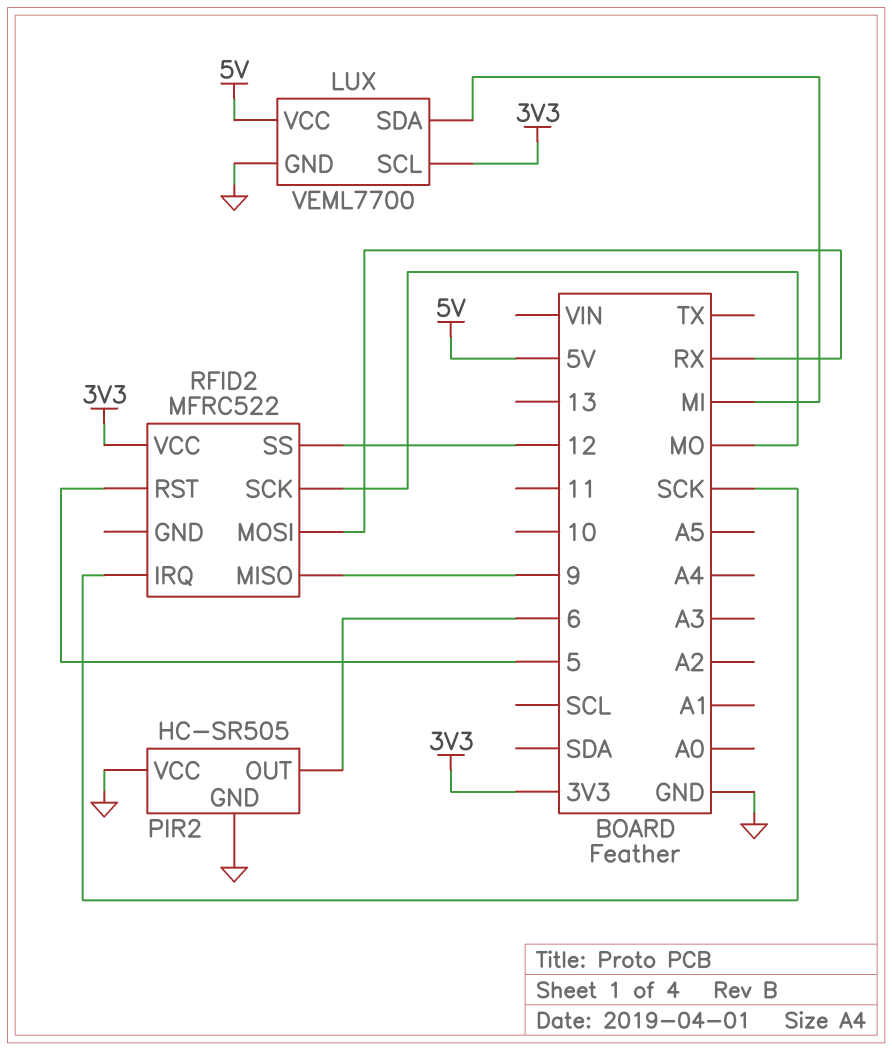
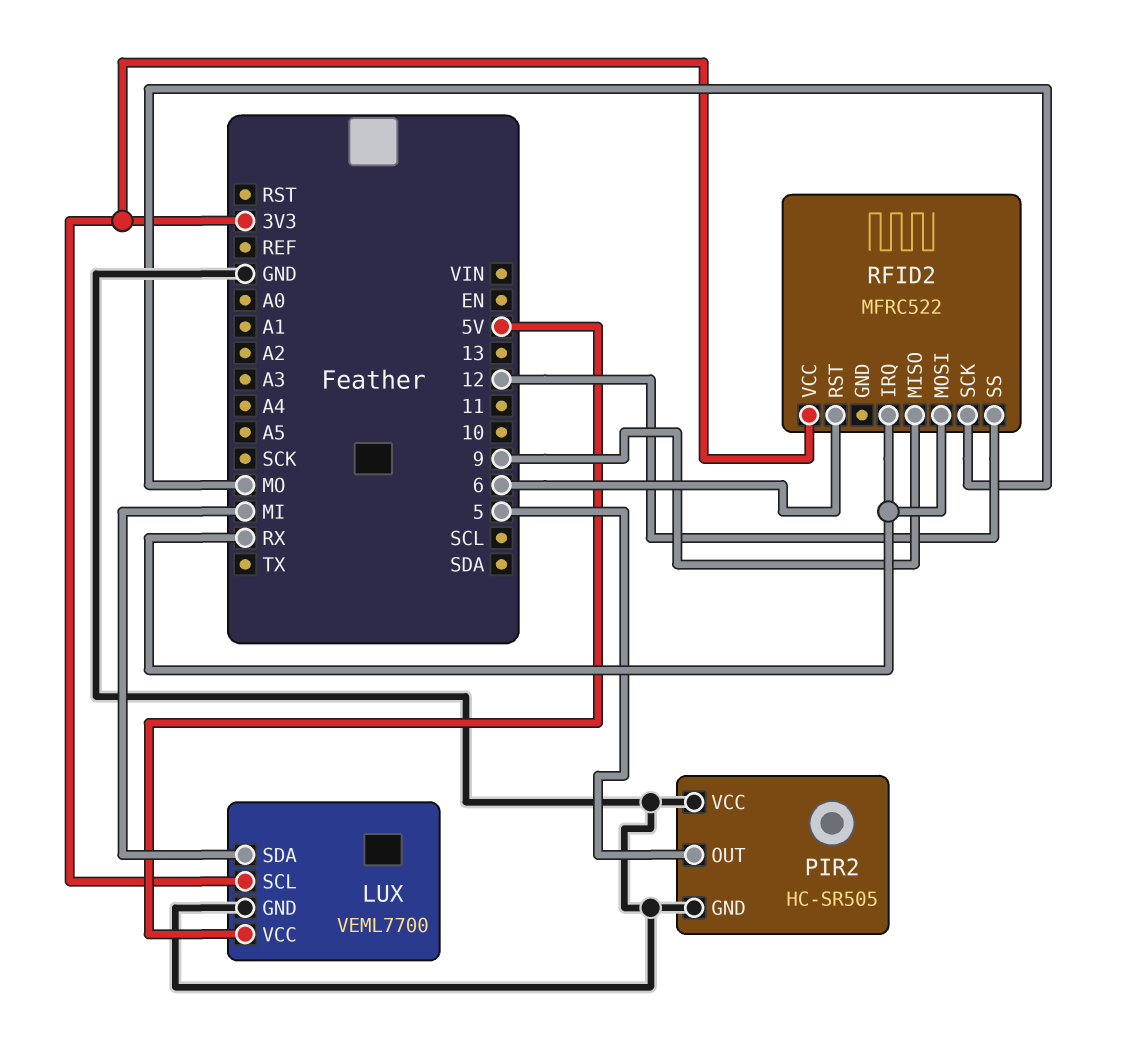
PIR2 pin OUT: 6 -> 5
RFID2 pin IRQ: SCK -> RX
RFID2 pin RST: 5 -> 6

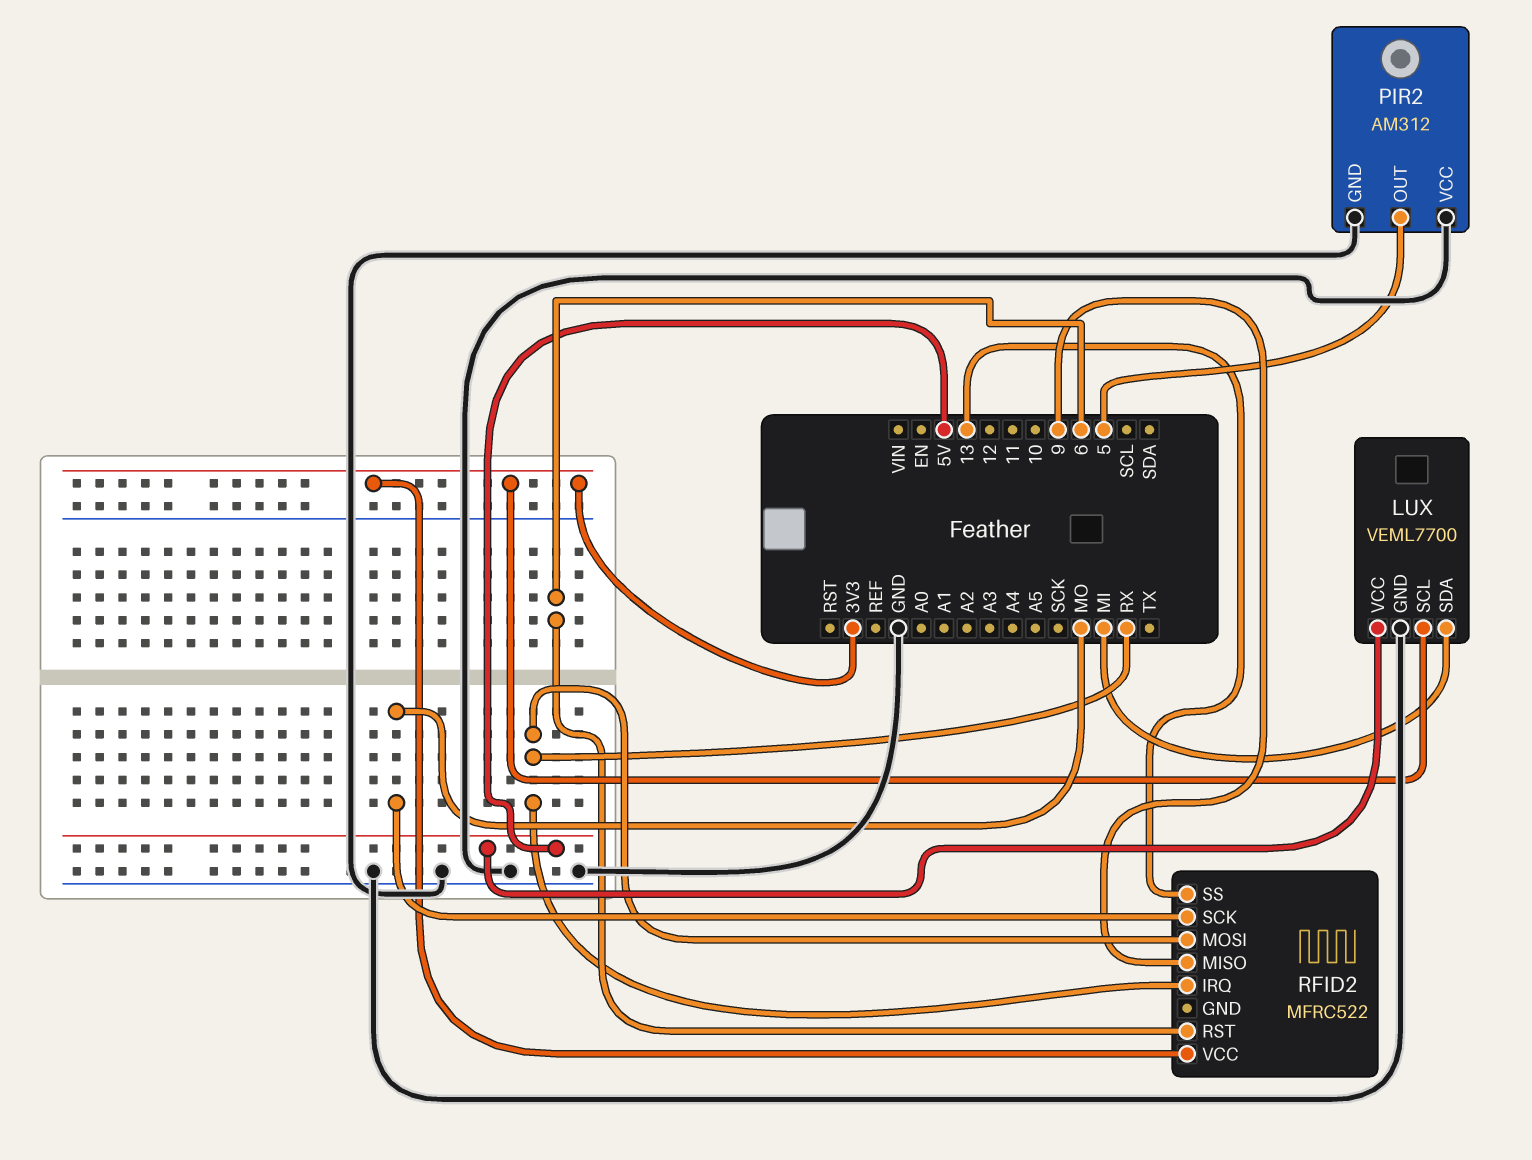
PIR2: HC-SR505 -> AM312
RFID2 pin SS: 12 -> 13

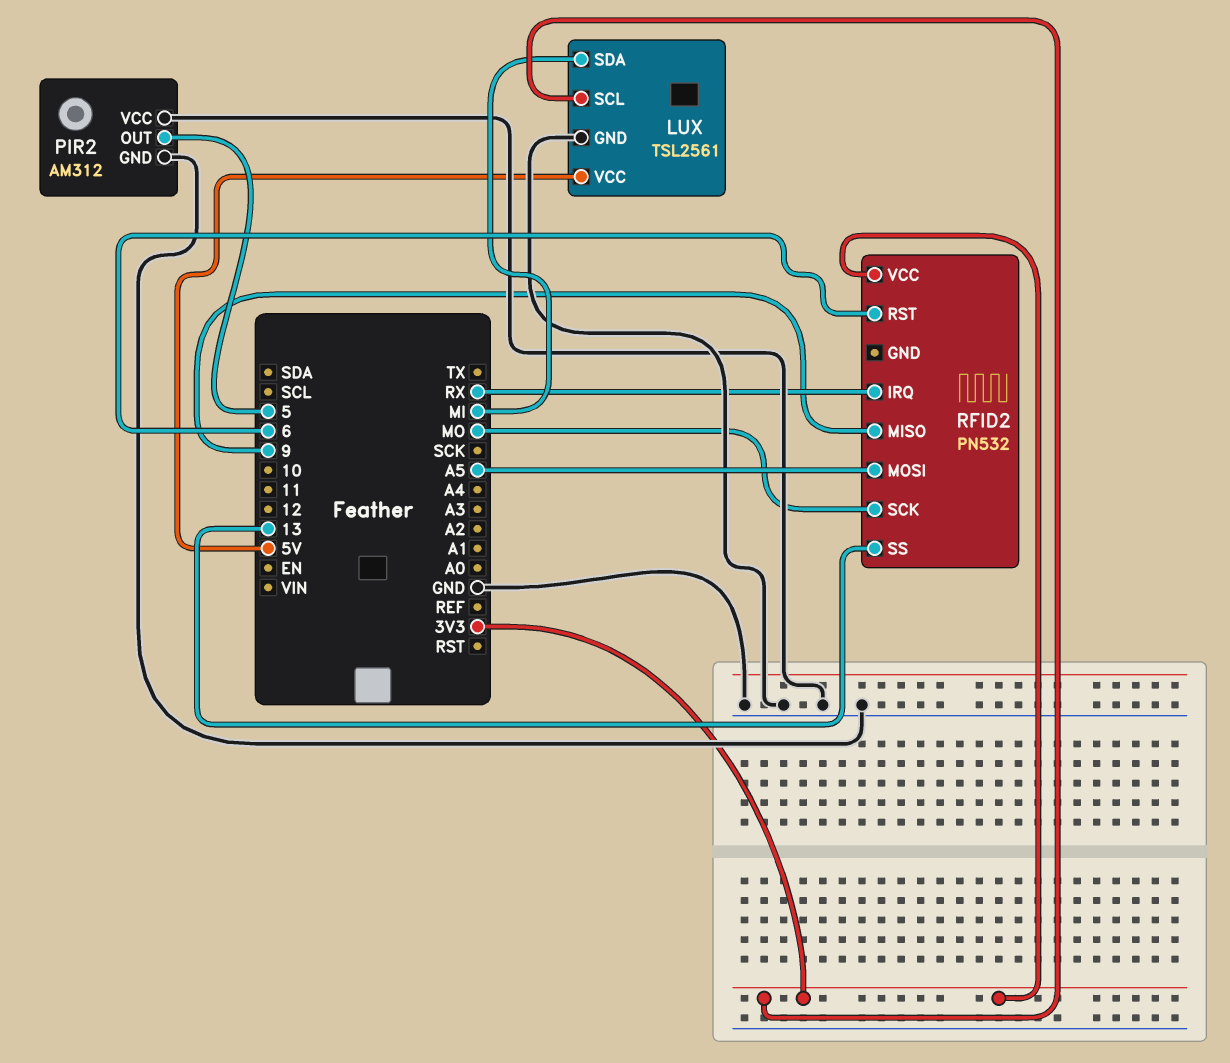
LUX: VEML7700 -> TSL2561
RFID2: MFRC522 -> PN532
RFID2 pin MOSI: RX -> A5

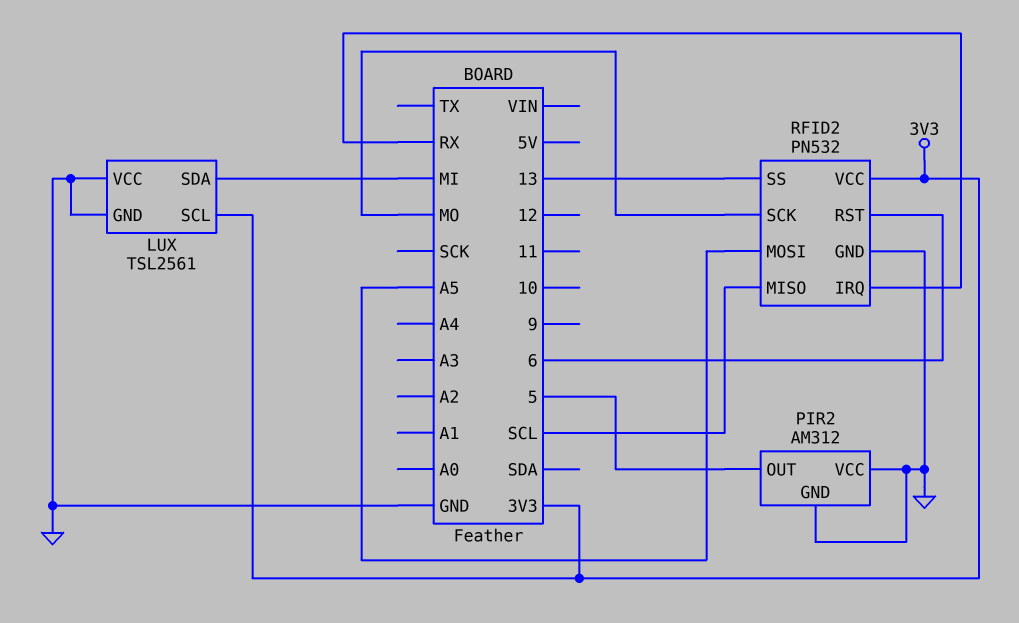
LUX pin VCC: 5V -> GND
RFID2 pin GND: none -> GND
RFID2 pin MISO: 9 -> SCL

